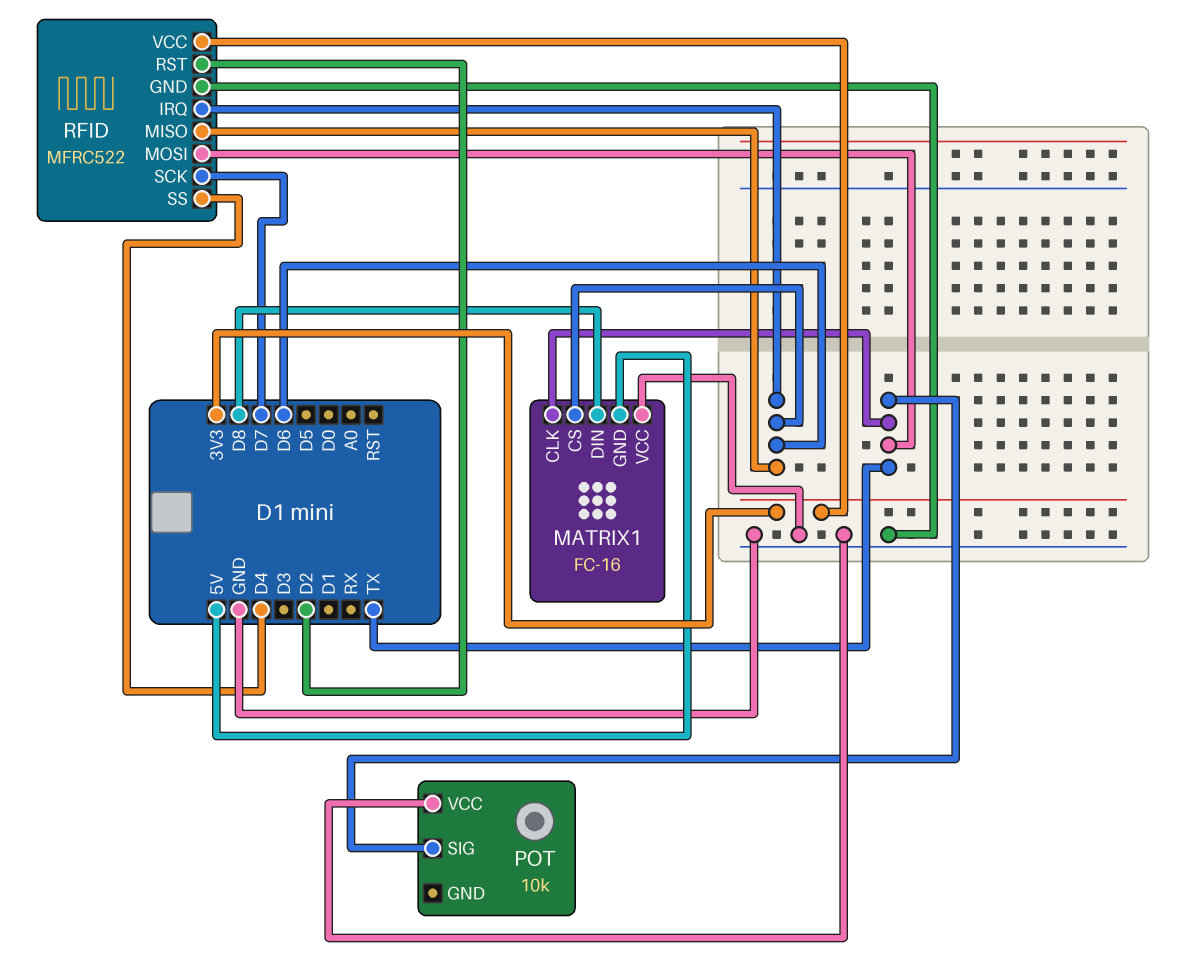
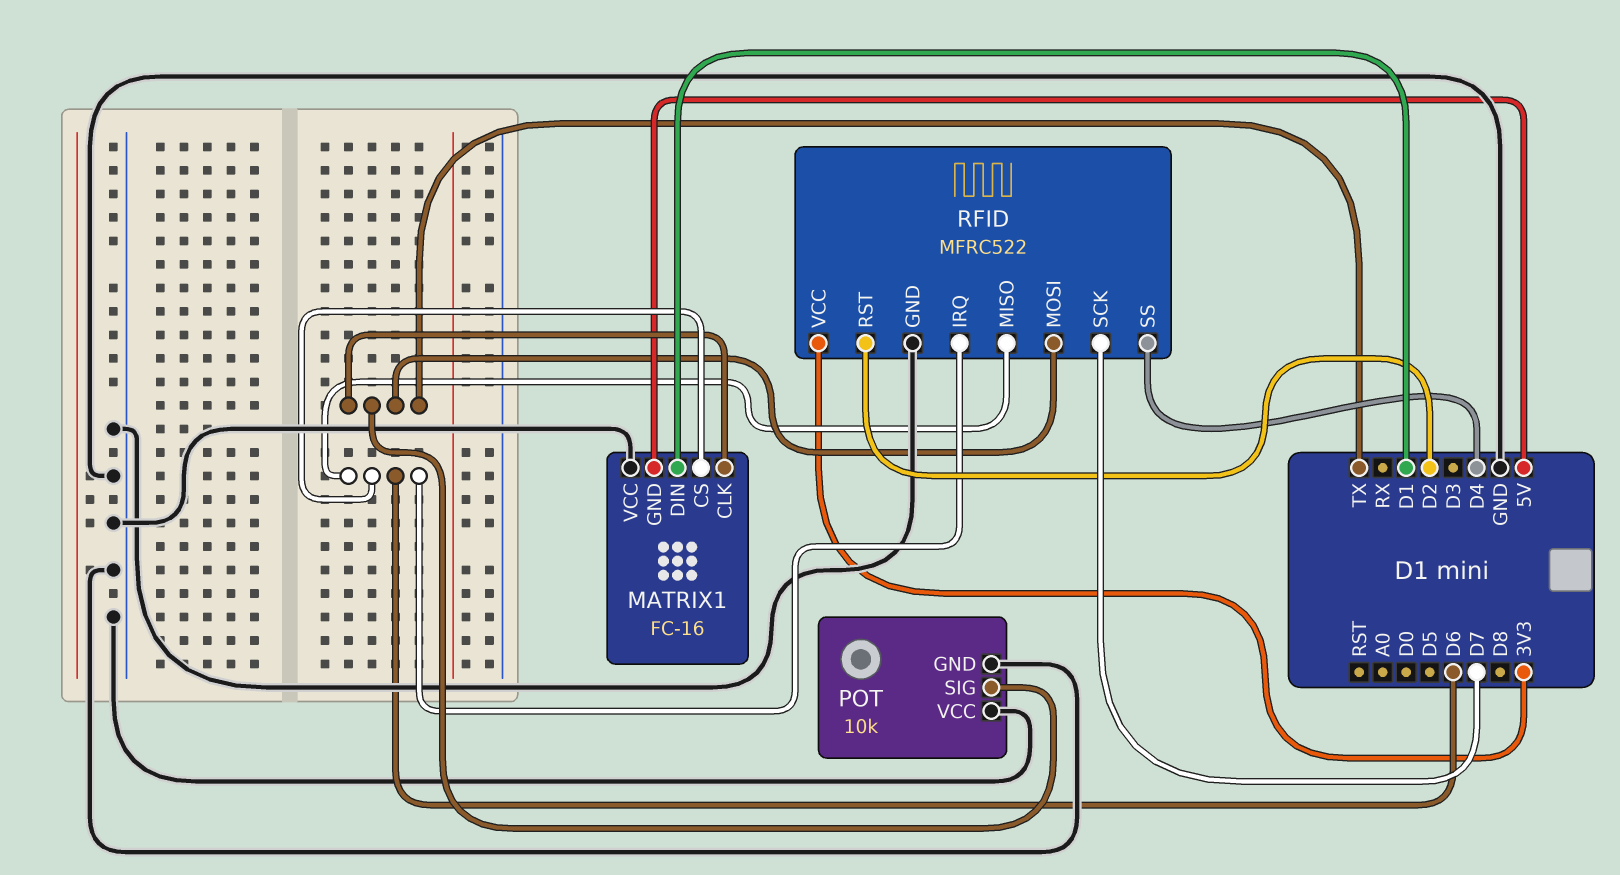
MATRIX1 pin DIN: D8 -> D1
POT pin GND: none -> GND

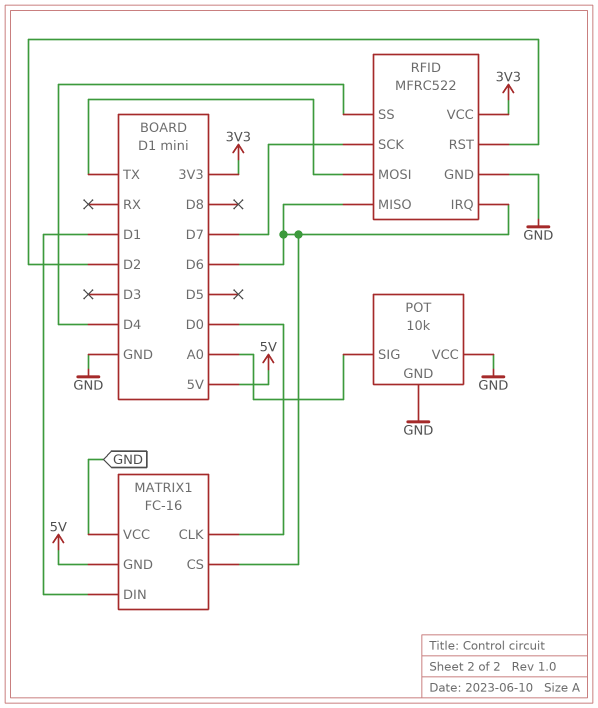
MATRIX1 pin CLK: TX -> D0
POT pin SIG: TX -> A0

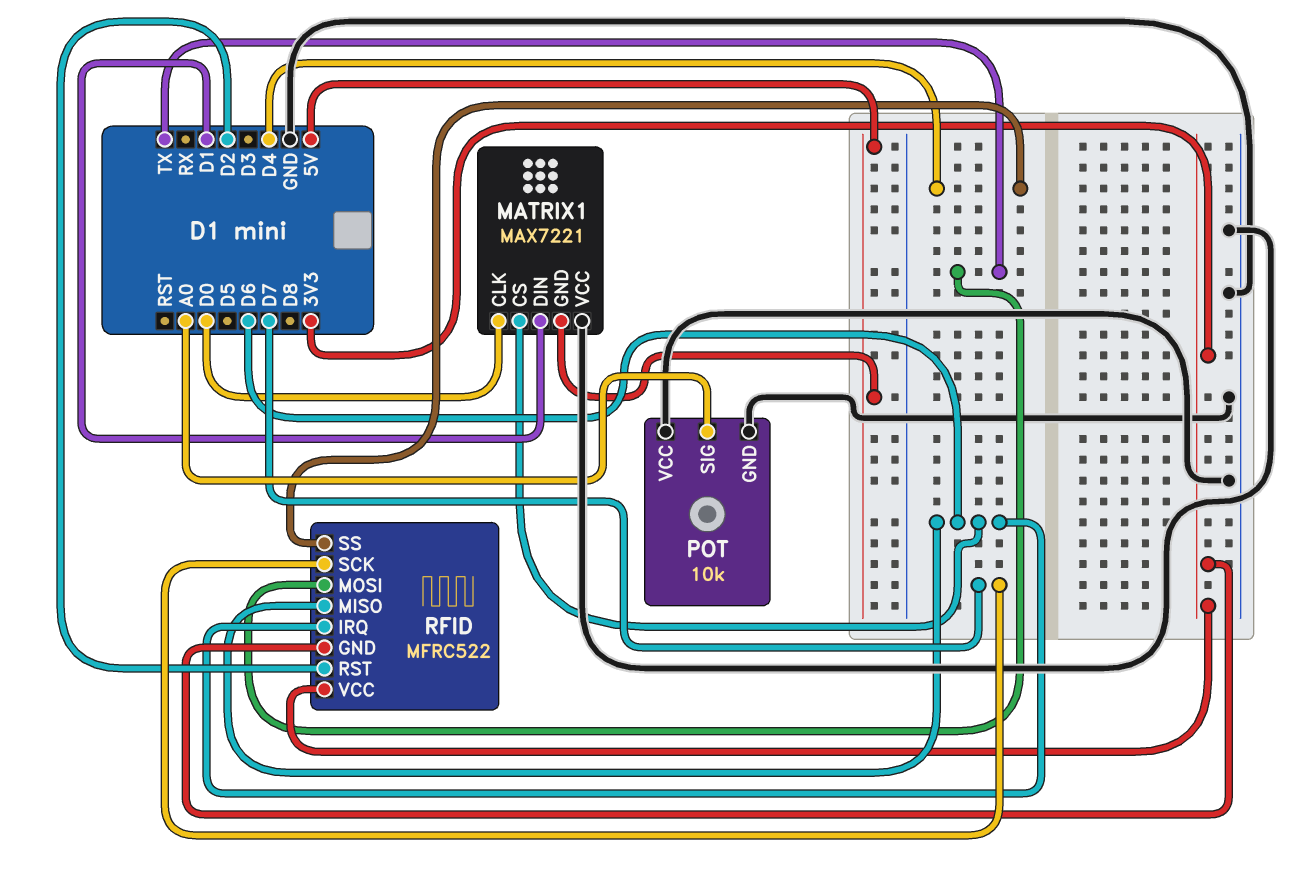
MATRIX1: FC-16 -> MAX7221
RFID pin GND: GND -> 3V3

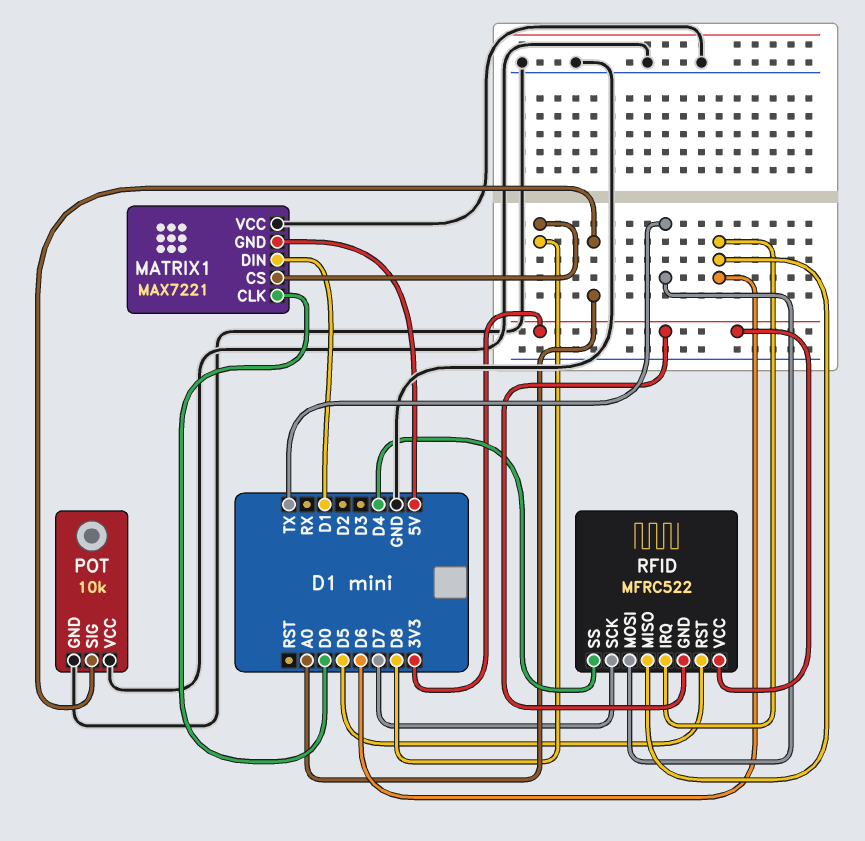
MATRIX1 pin CS: D6 -> D8
RFID pin RST: D2 -> D5

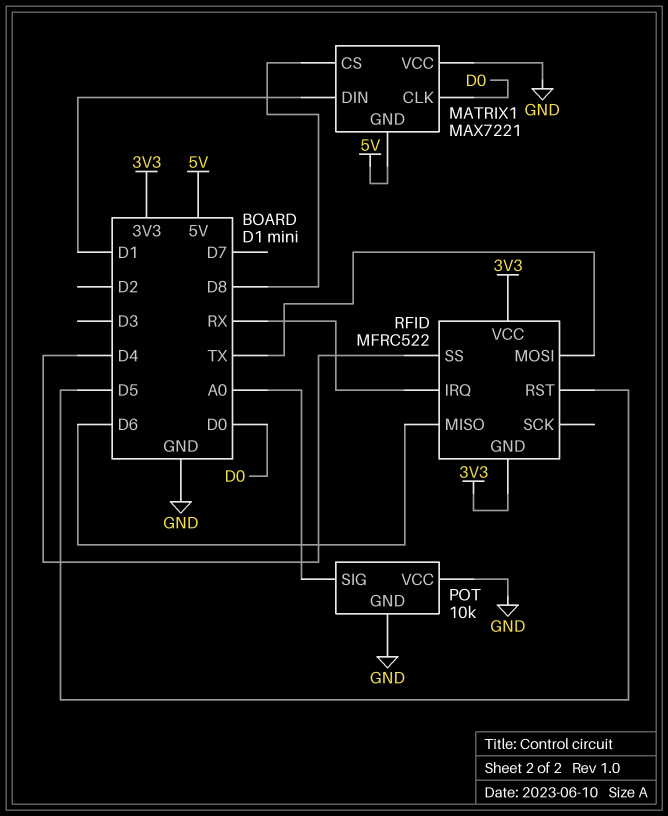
RFID pin IRQ: D6 -> RX
RFID pin SCK: D7 -> none

